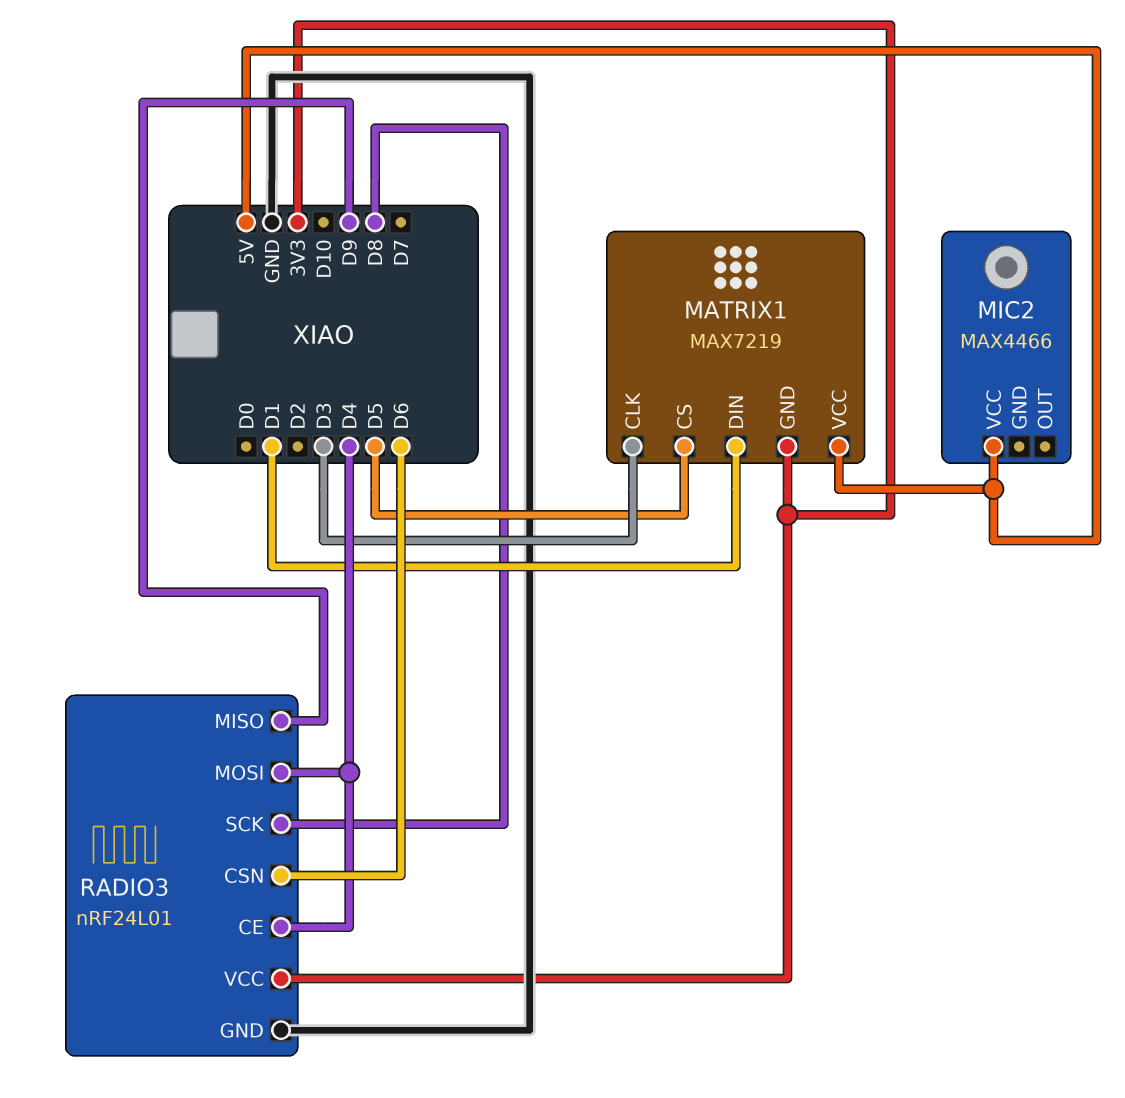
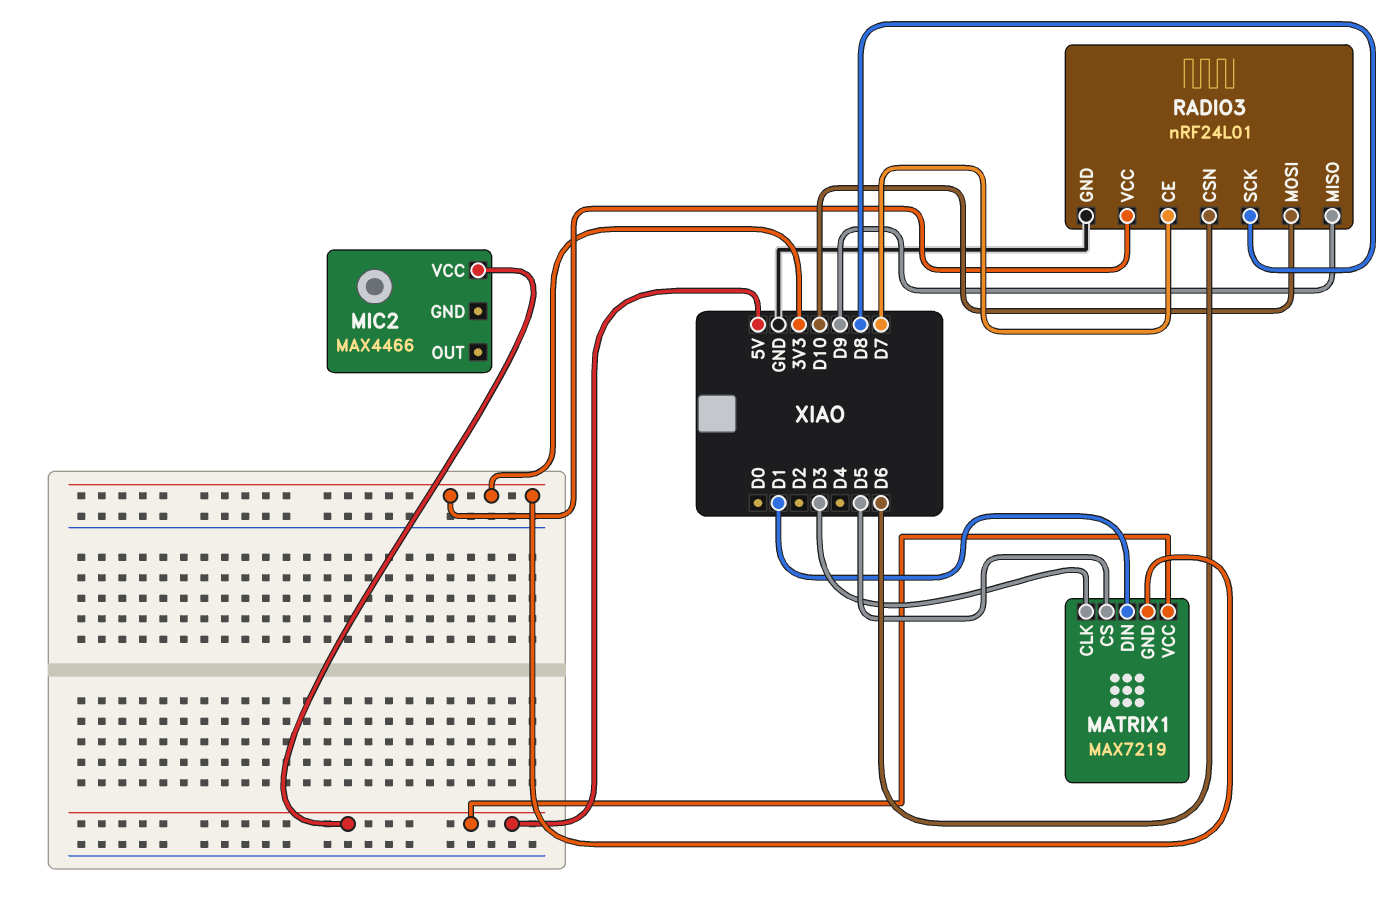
RADIO3 pin CE: D4 -> D7
RADIO3 pin MOSI: D4 -> D10

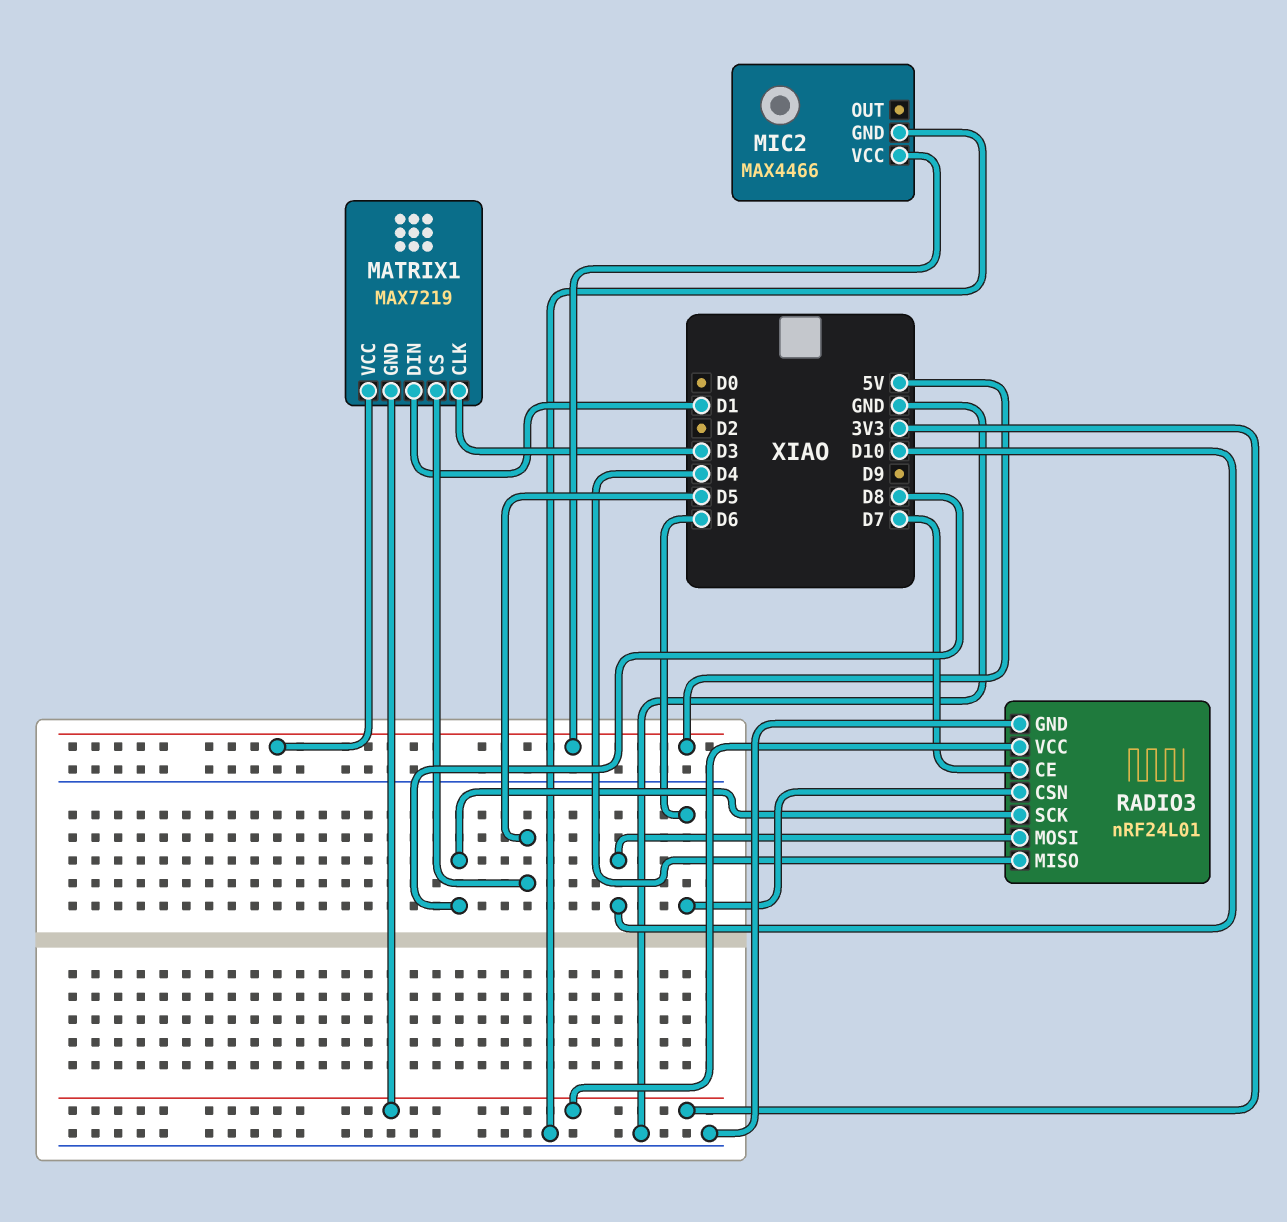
MIC2 pin GND: none -> GND
RADIO3 pin MISO: D9 -> D4

